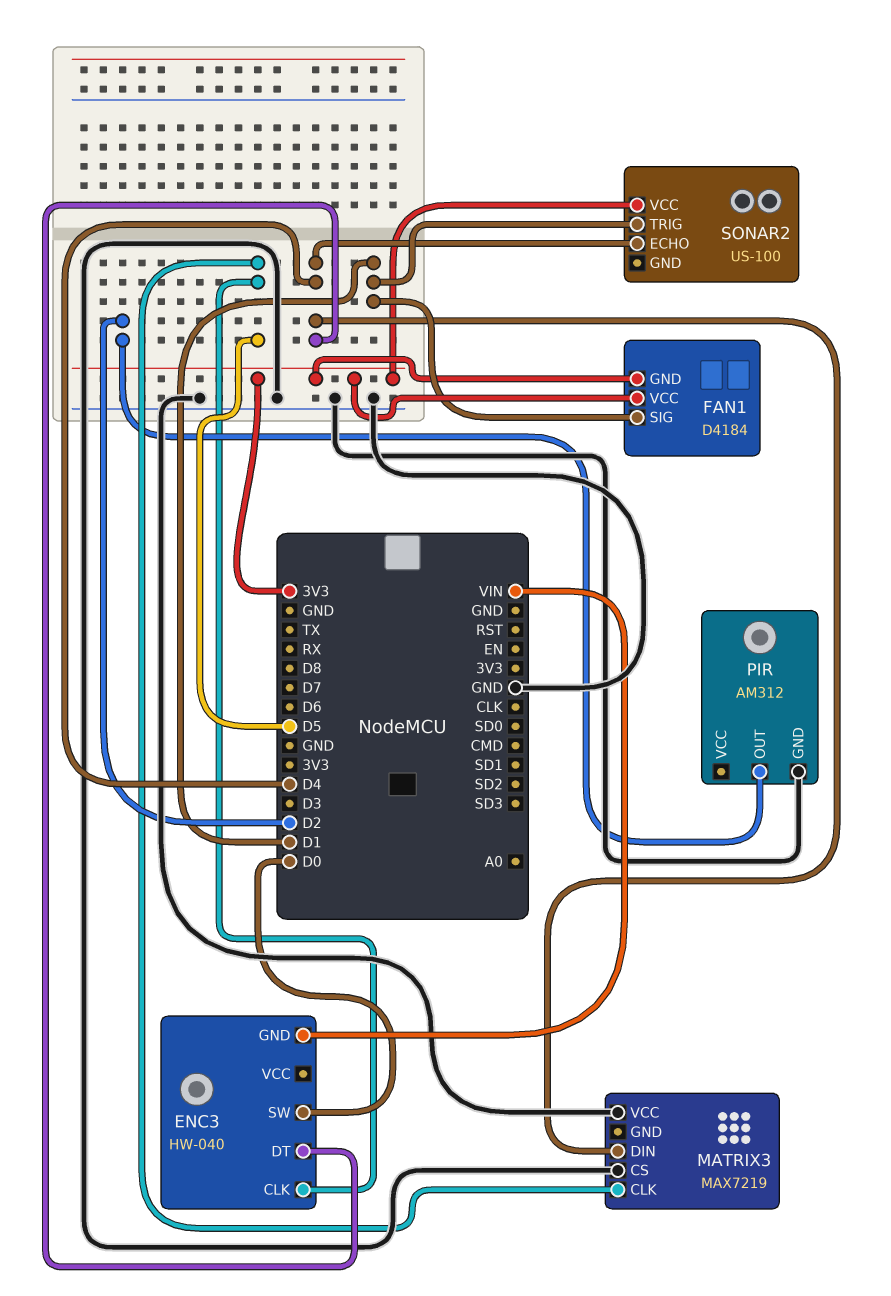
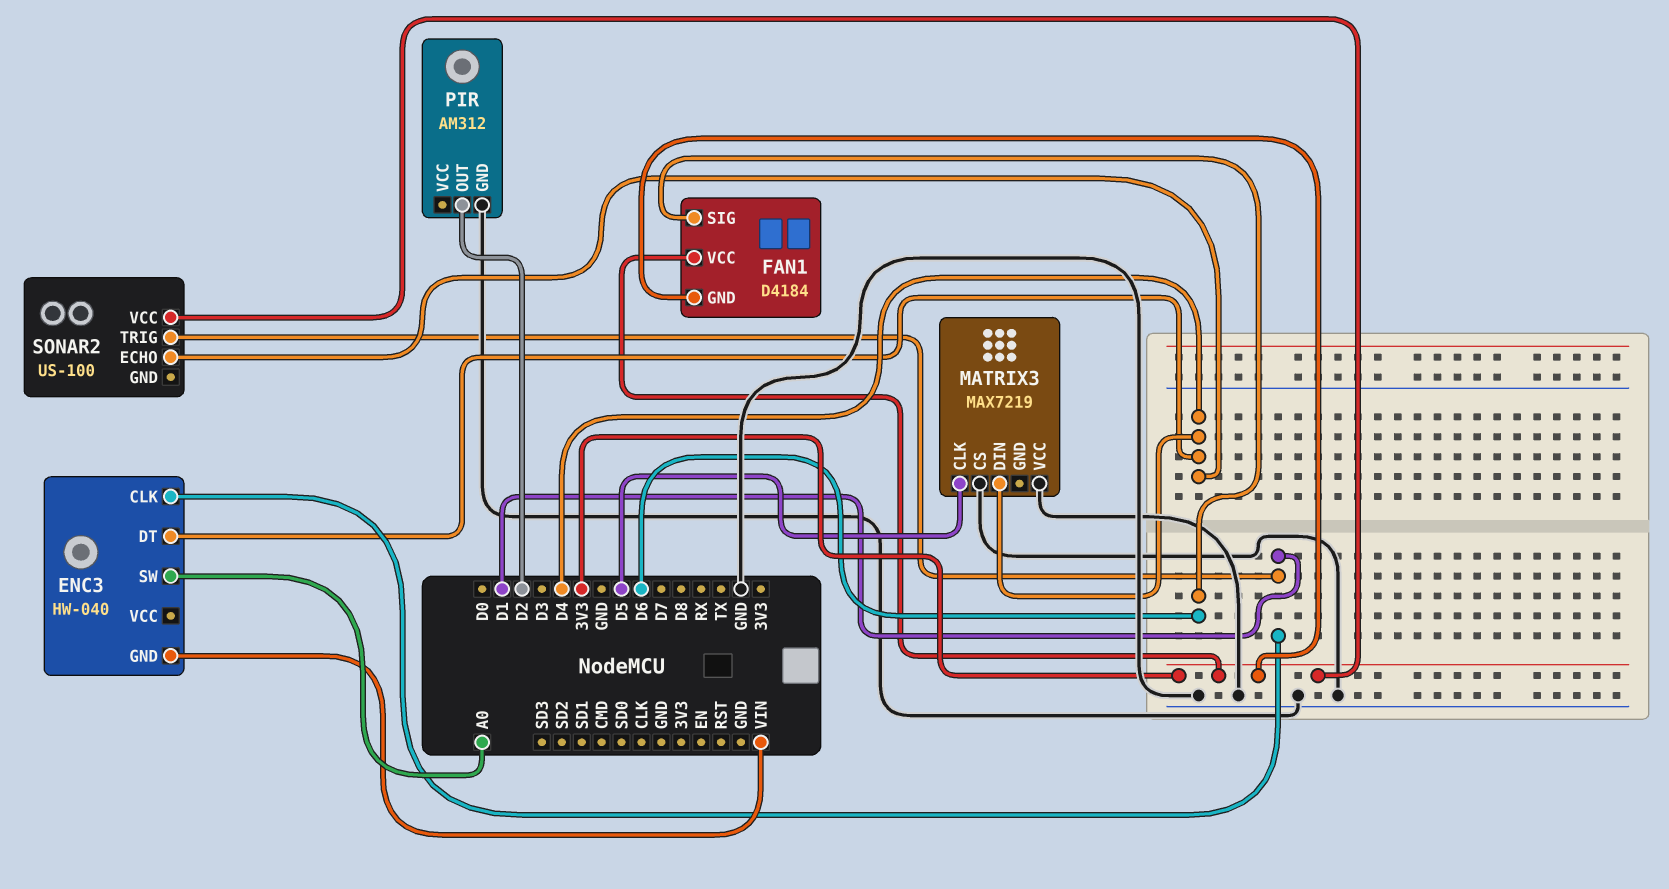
ENC3 pin CLK: D5 -> D1
ENC3 pin SW: D0 -> A0
FAN1 pin SIG: D1 -> D6

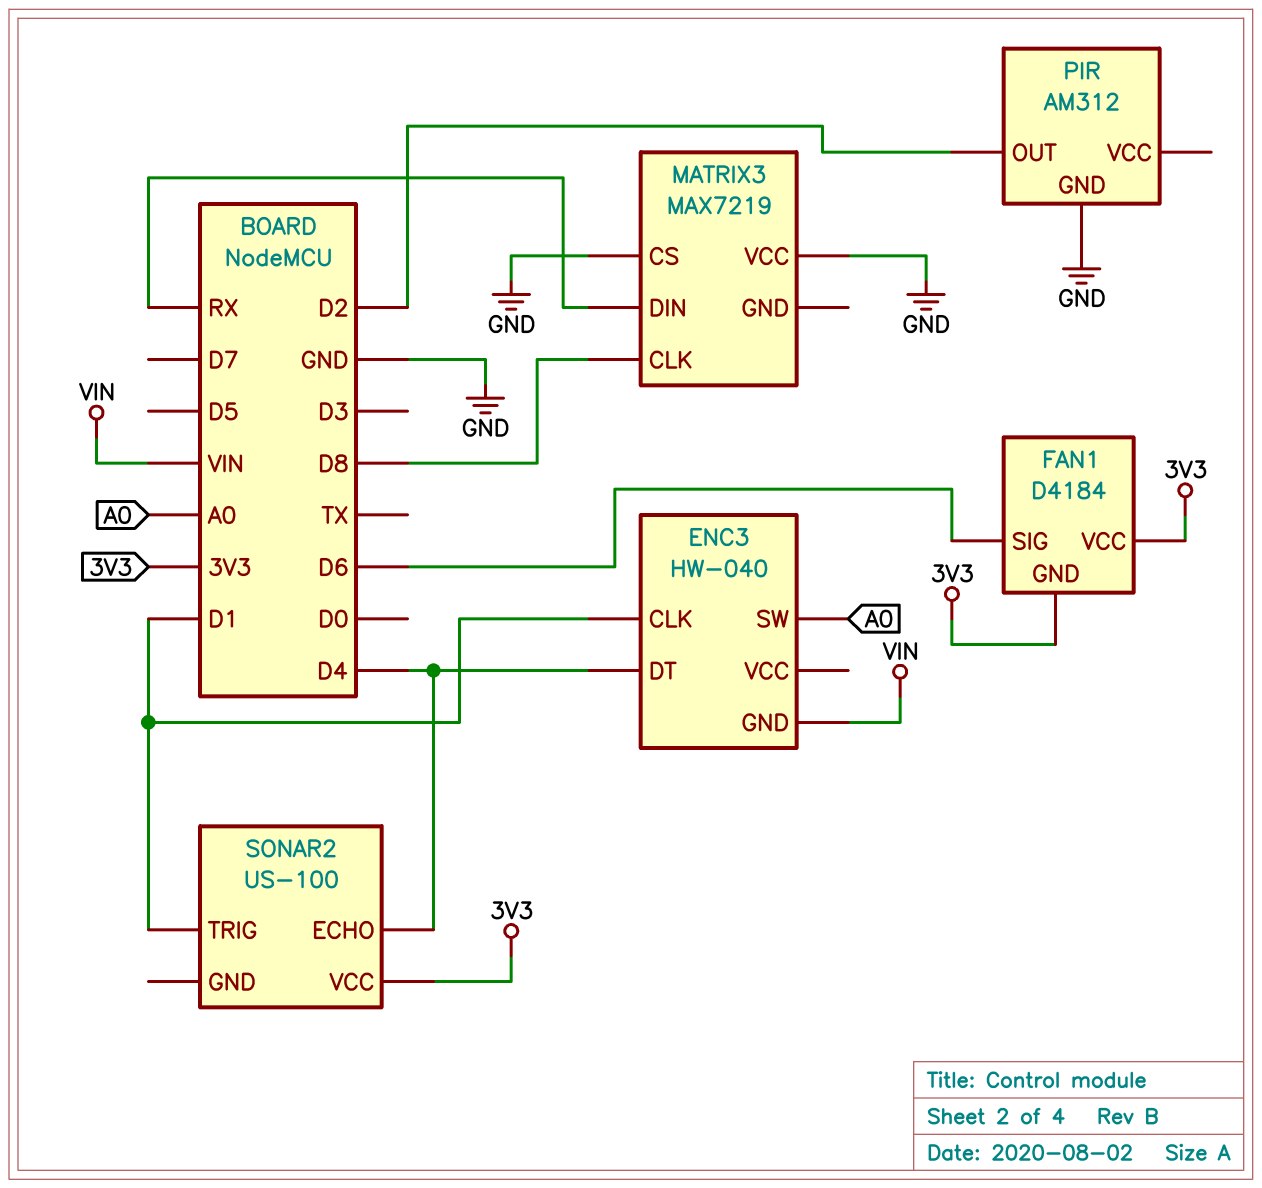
MATRIX3 pin CLK: D5 -> D8
MATRIX3 pin DIN: D4 -> RX

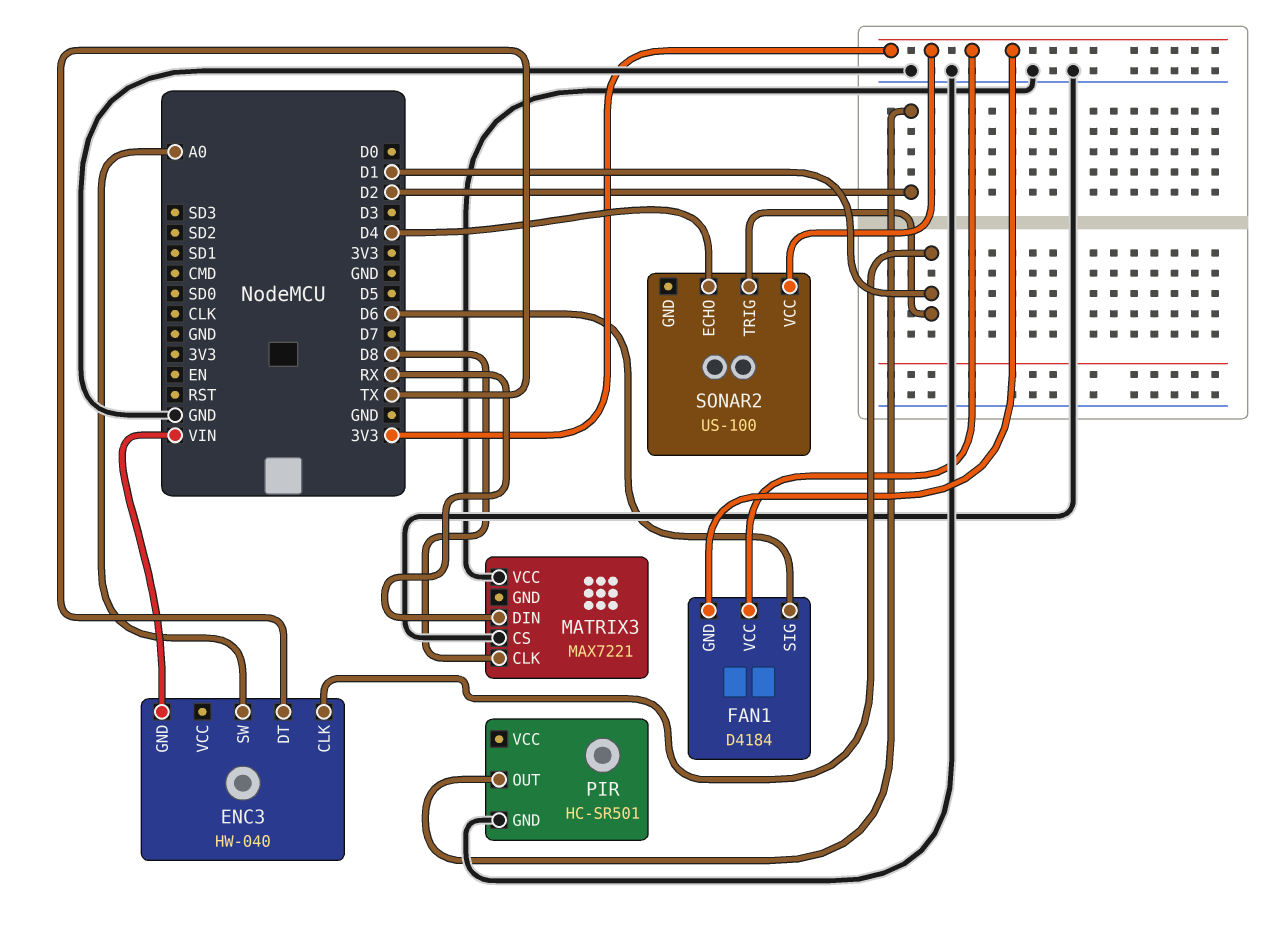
ENC3 pin DT: D4 -> TX
MATRIX3: MAX7219 -> MAX7221
PIR: AM312 -> HC-SR501

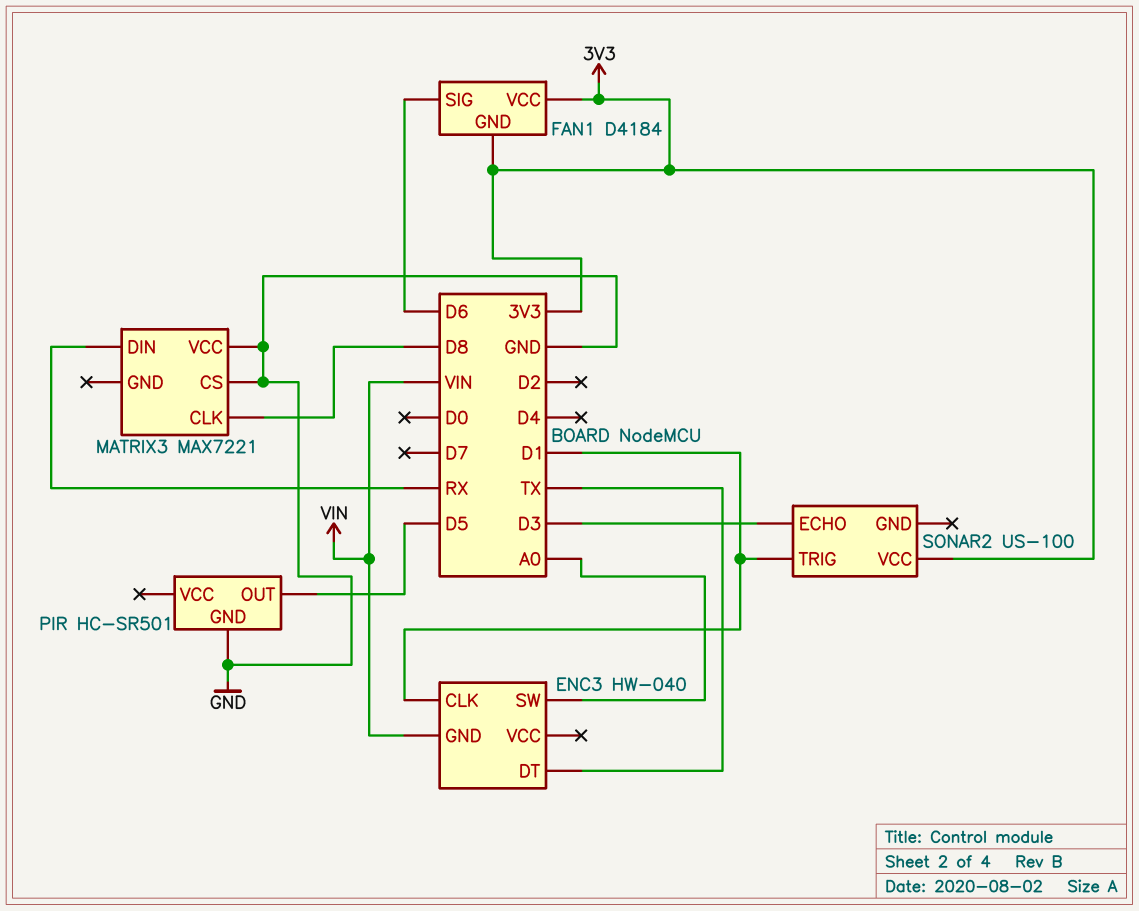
PIR pin OUT: D2 -> D5
SONAR2 pin ECHO: D4 -> D3

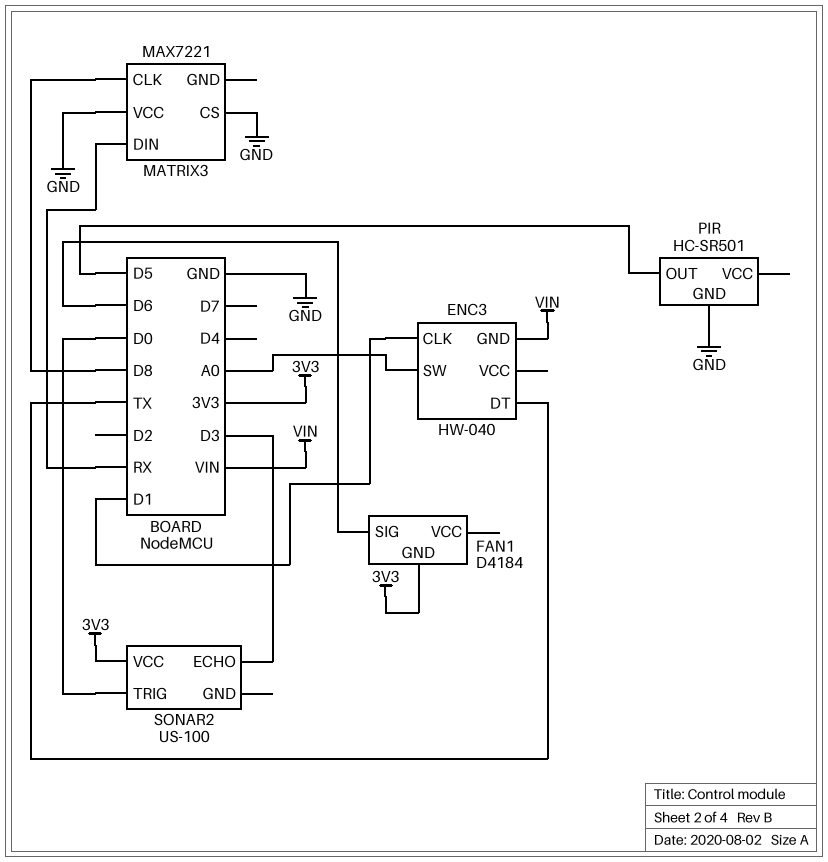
FAN1 pin VCC: 3V3 -> none
SONAR2 pin TRIG: D1 -> D0

